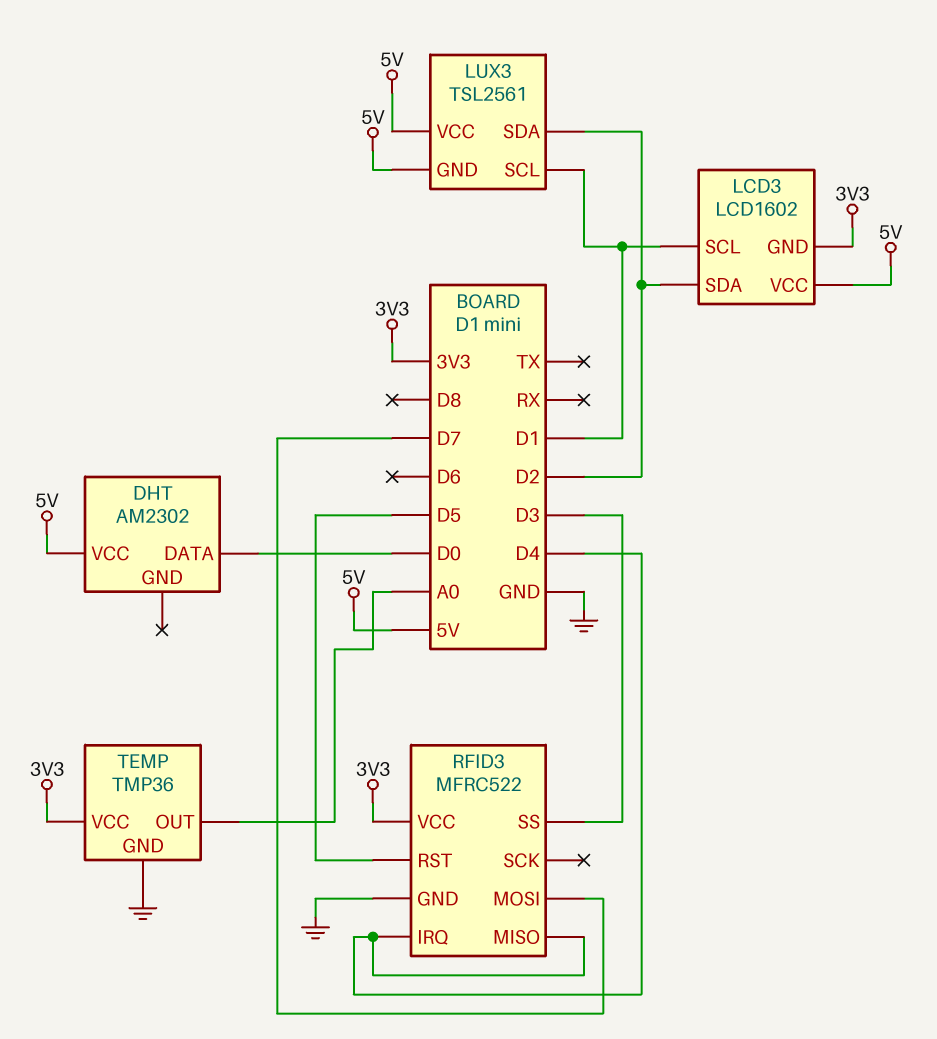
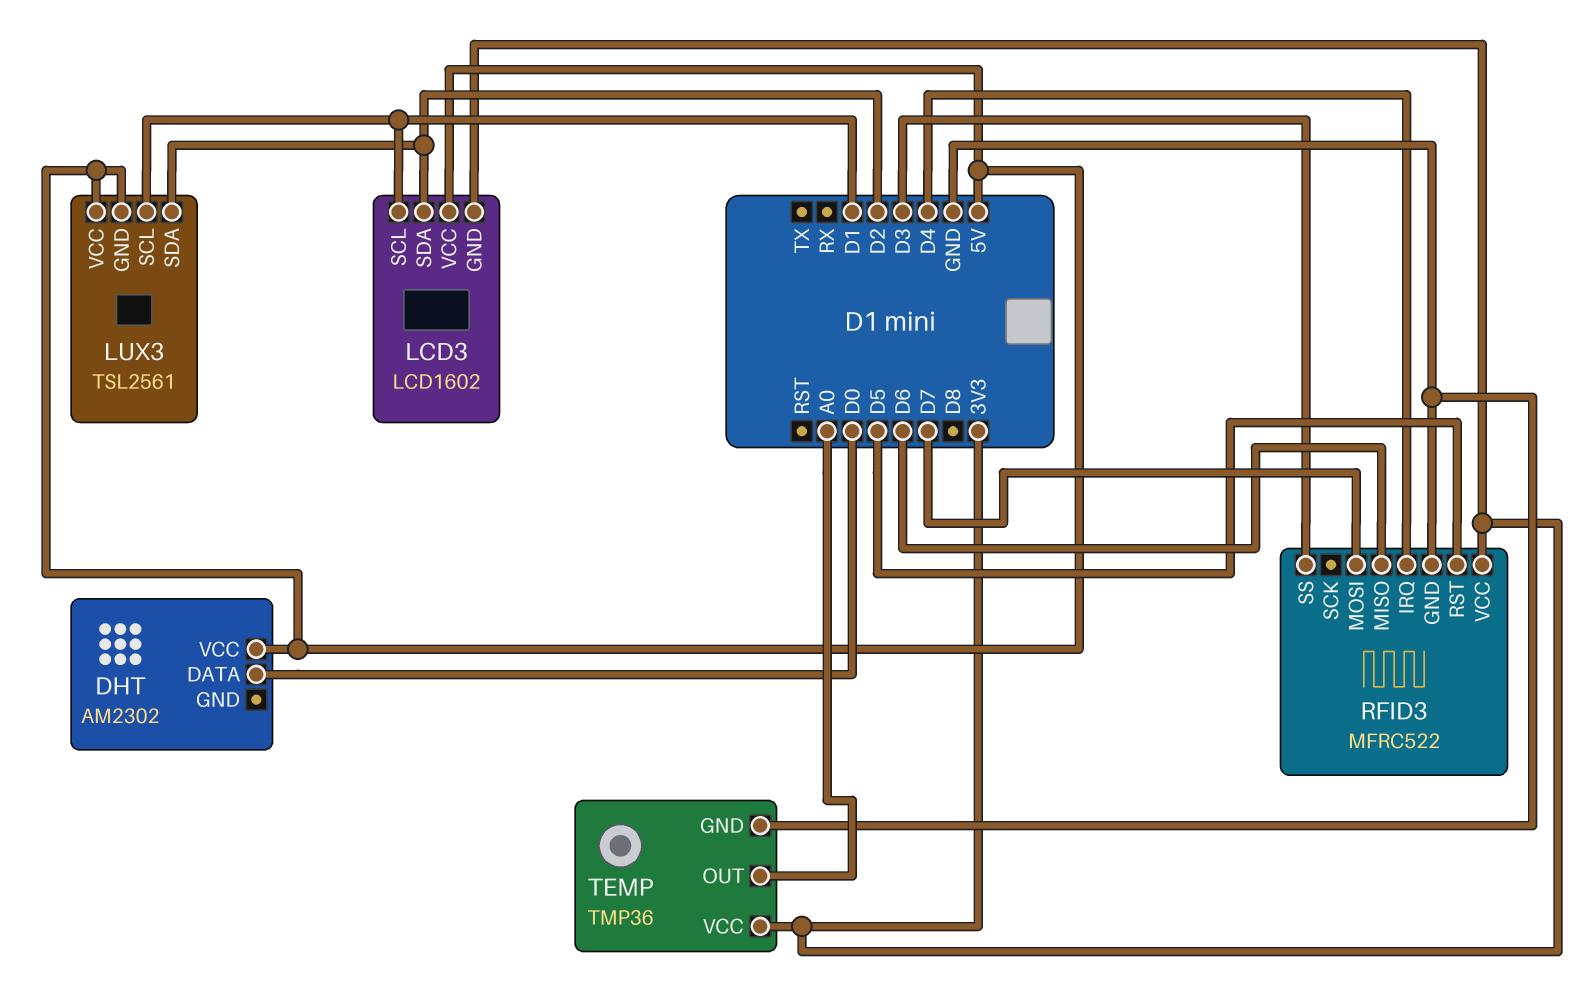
RFID3 pin MISO: D4 -> D6

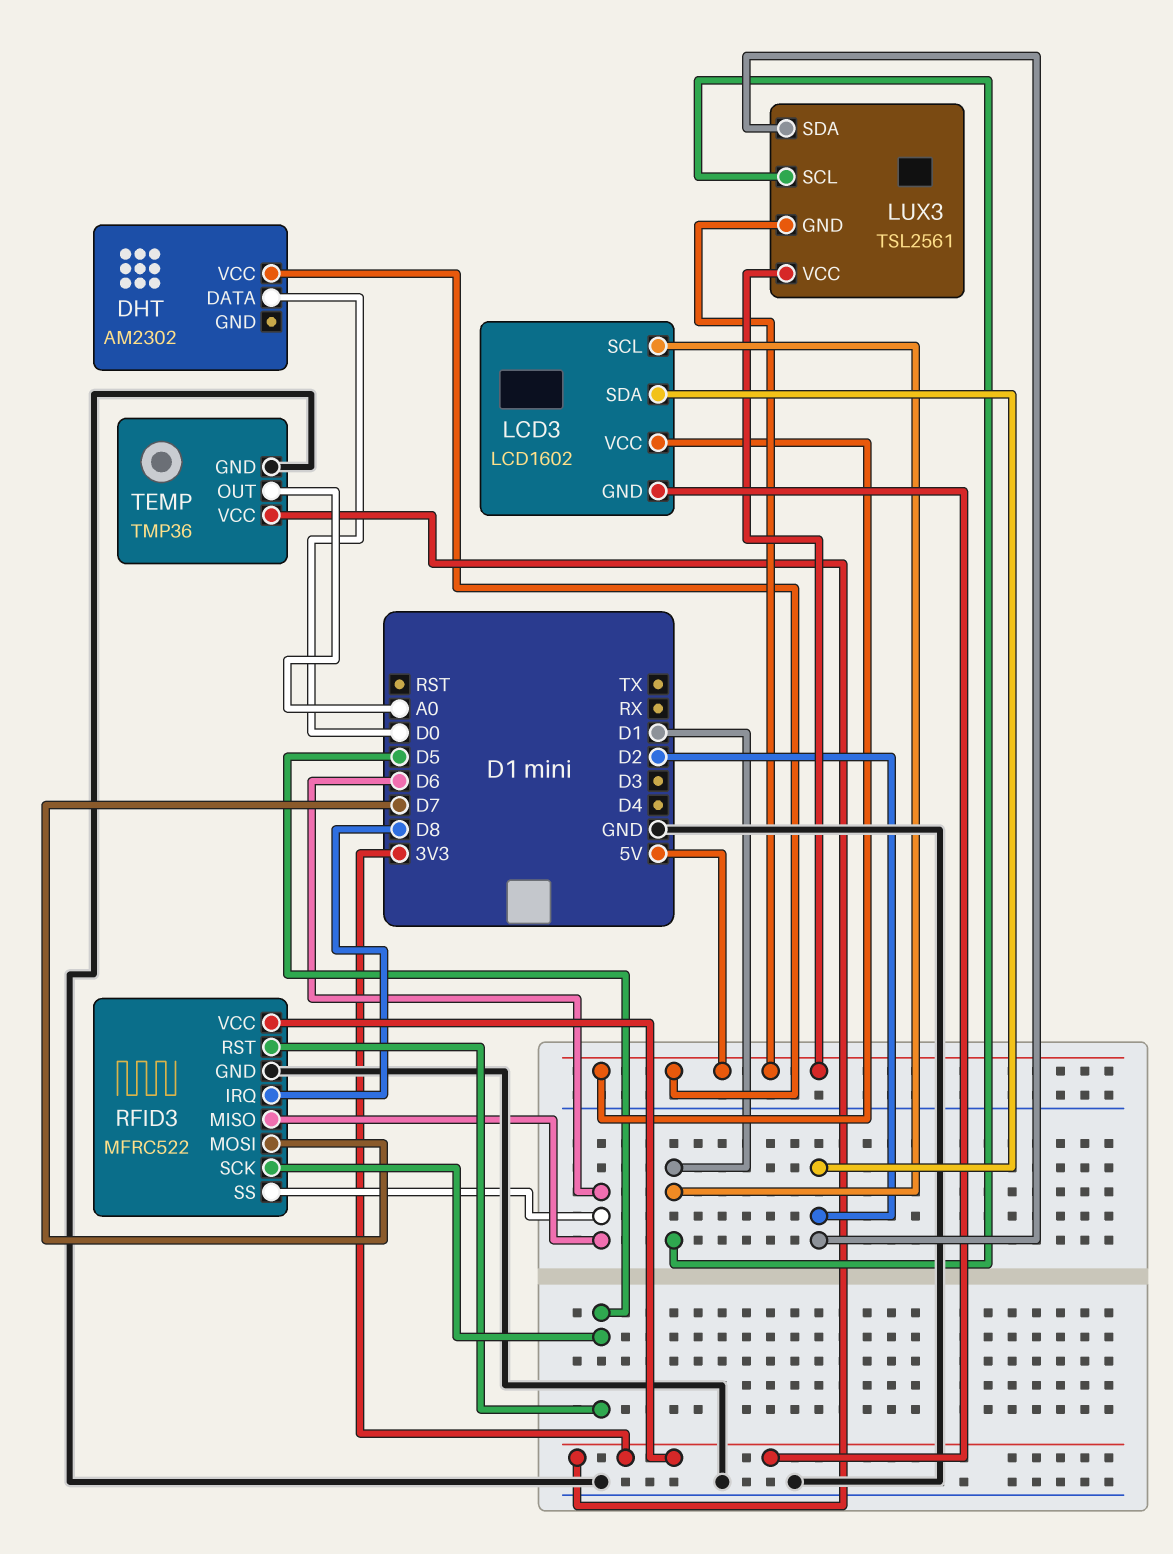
RFID3 pin IRQ: D4 -> D8
RFID3 pin SCK: none -> D5
RFID3 pin SS: D3 -> D6

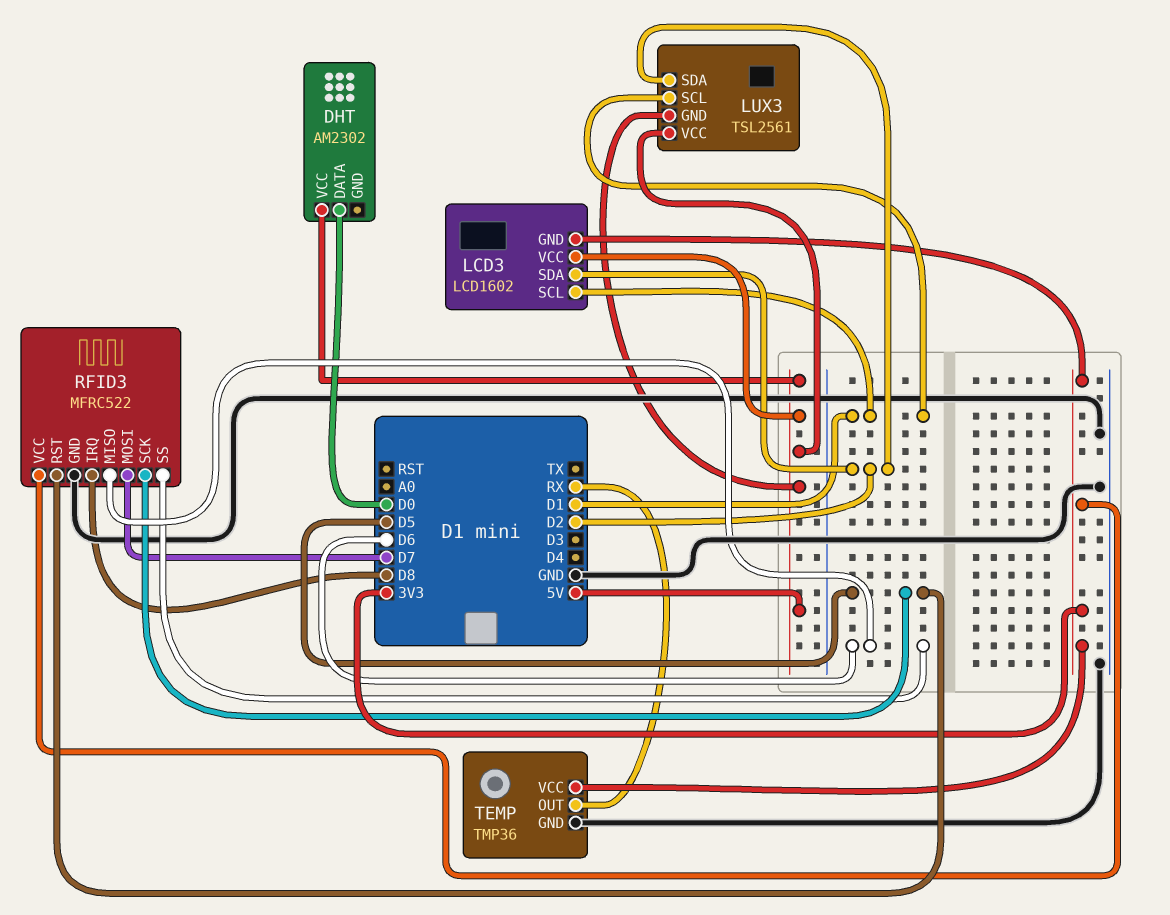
TEMP pin OUT: A0 -> RX

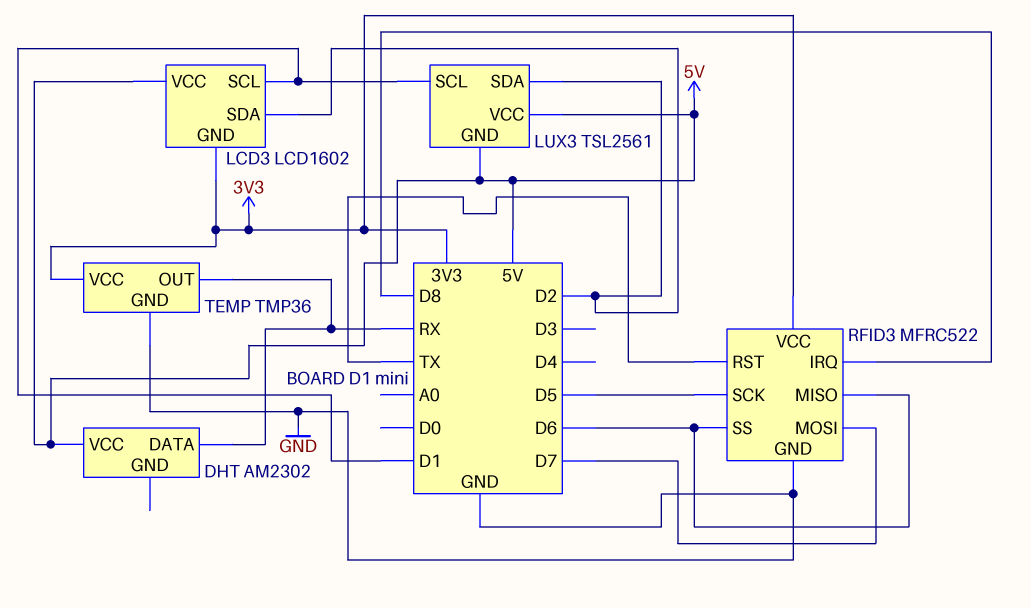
DHT pin DATA: D0 -> RX
RFID3 pin RST: D5 -> TX

